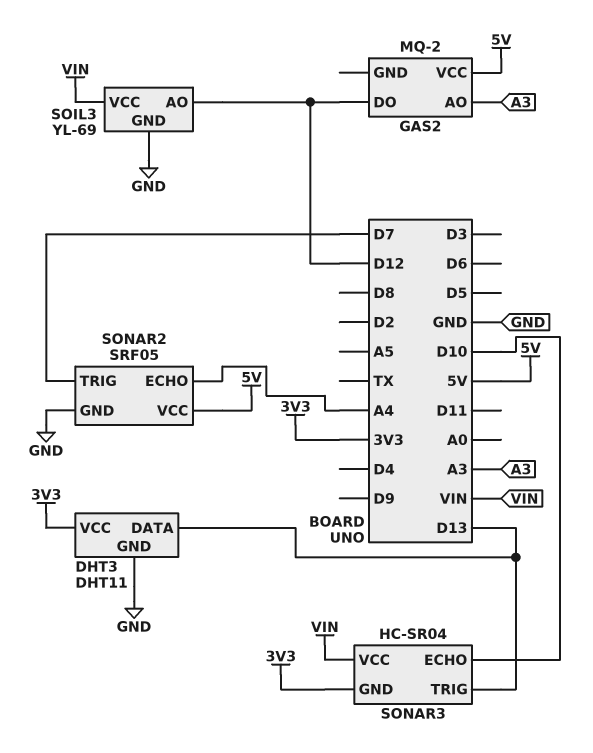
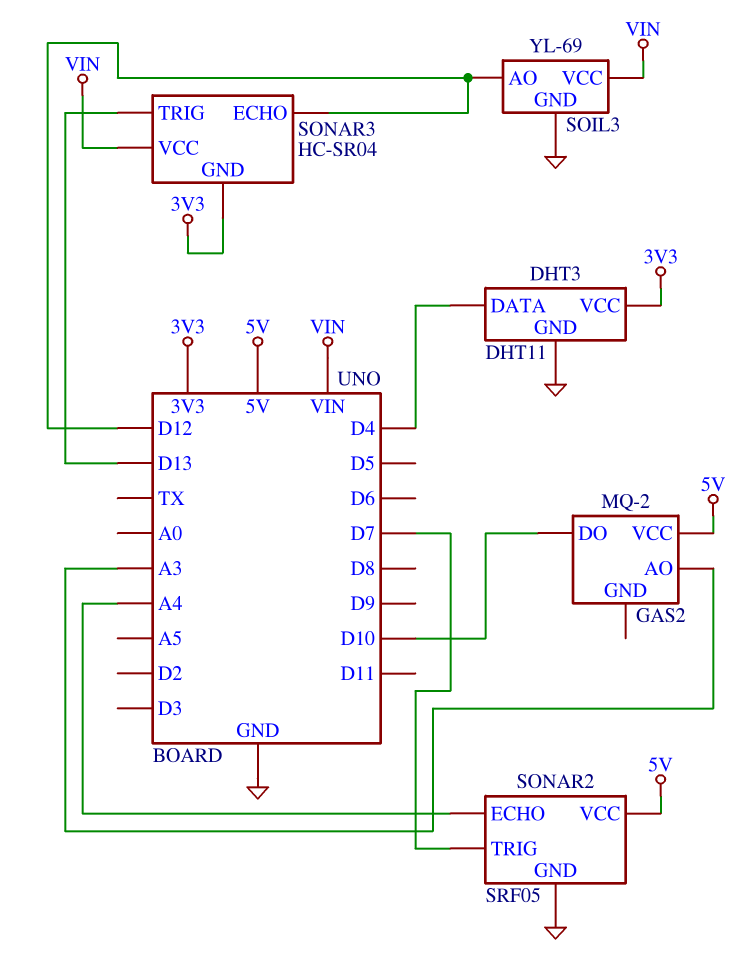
DHT3 pin DATA: D13 -> D4
GAS2 pin DO: D12 -> D10
SONAR3 pin ECHO: D10 -> D12

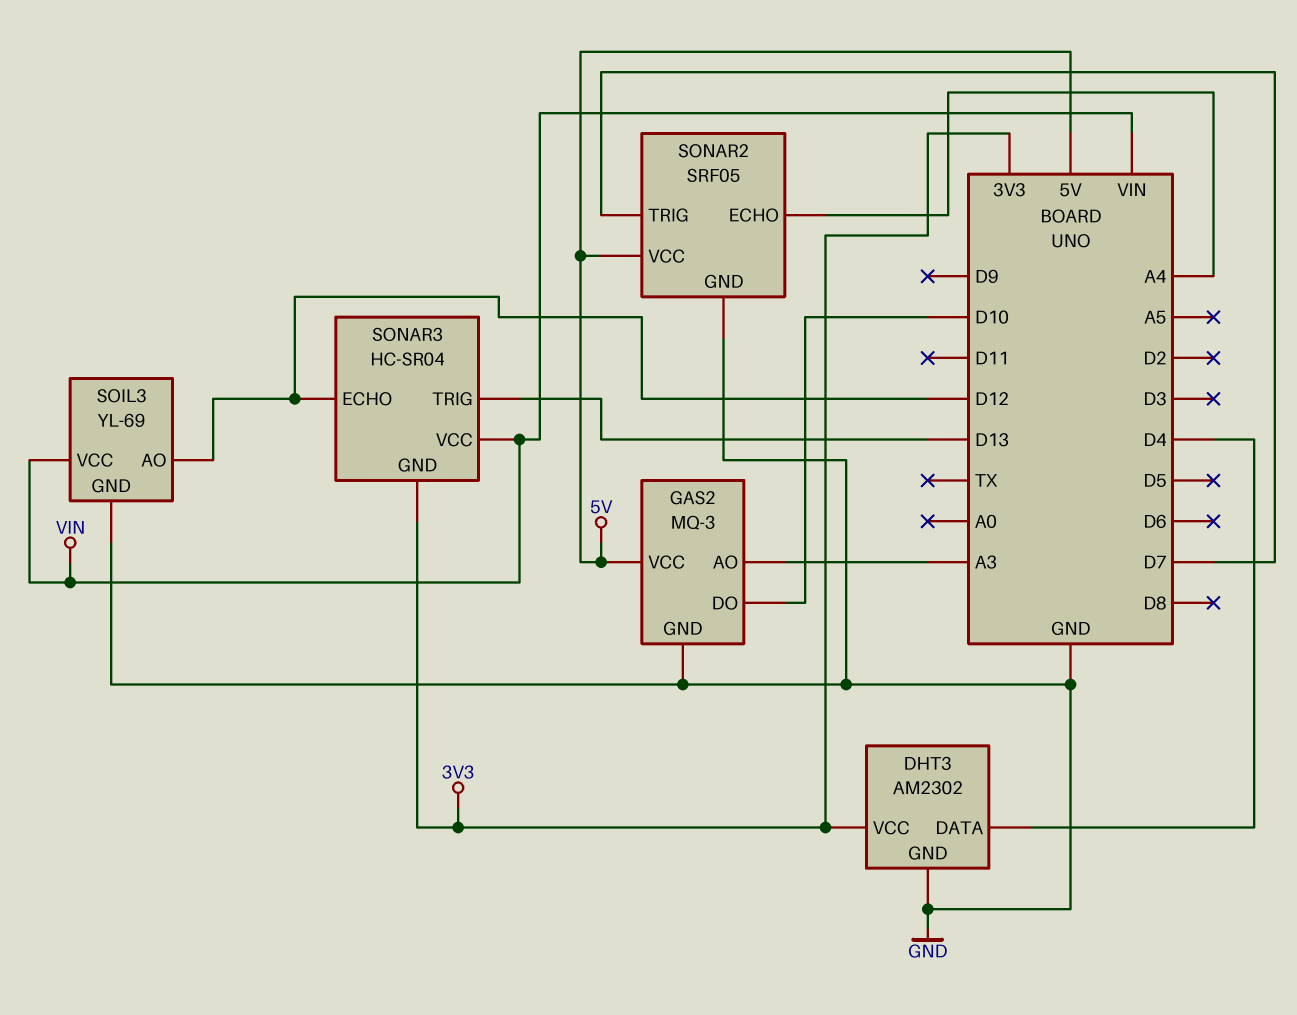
DHT3: DHT11 -> AM2302
GAS2: MQ-2 -> MQ-3
GAS2 pin GND: none -> GND

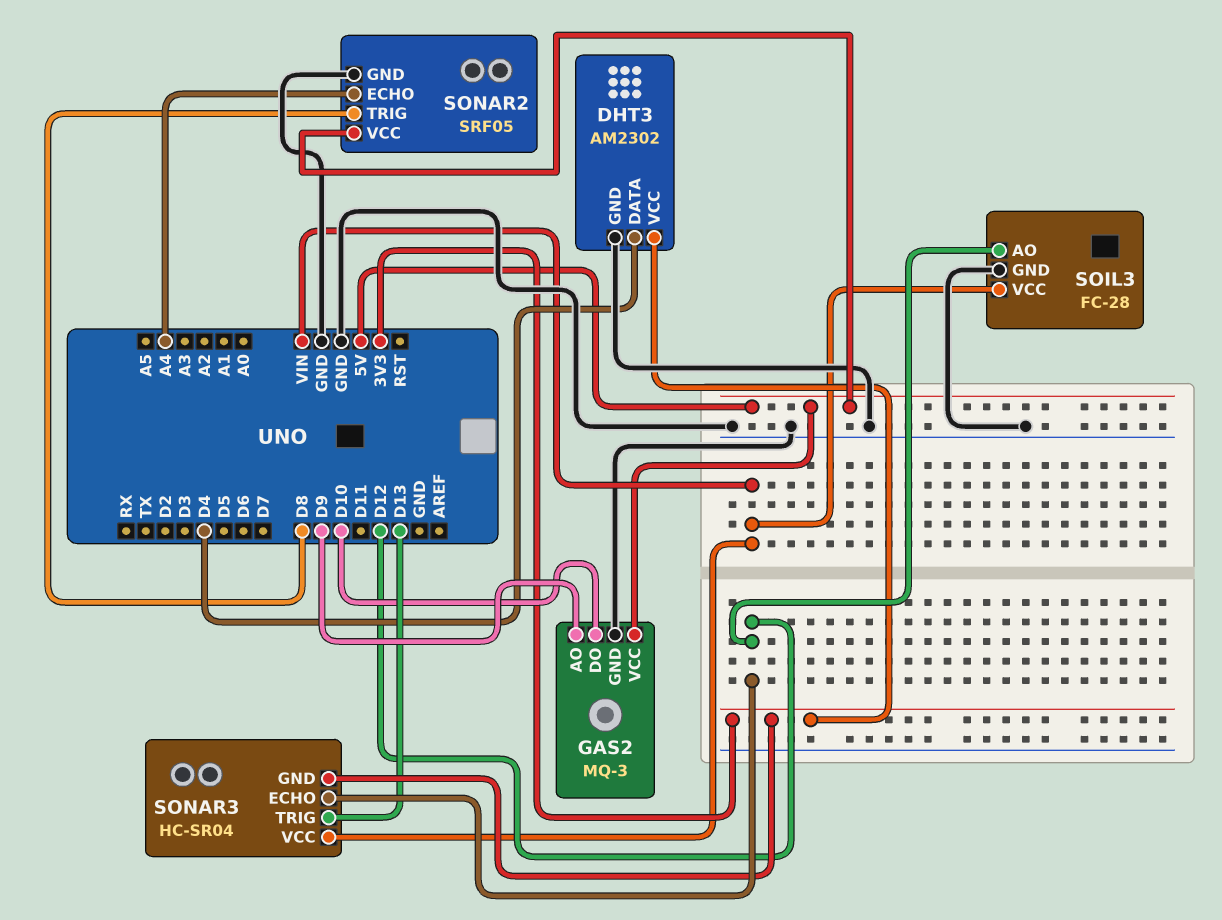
GAS2 pin AO: A3 -> D9
SOIL3: YL-69 -> FC-28
SONAR2 pin TRIG: D7 -> D8

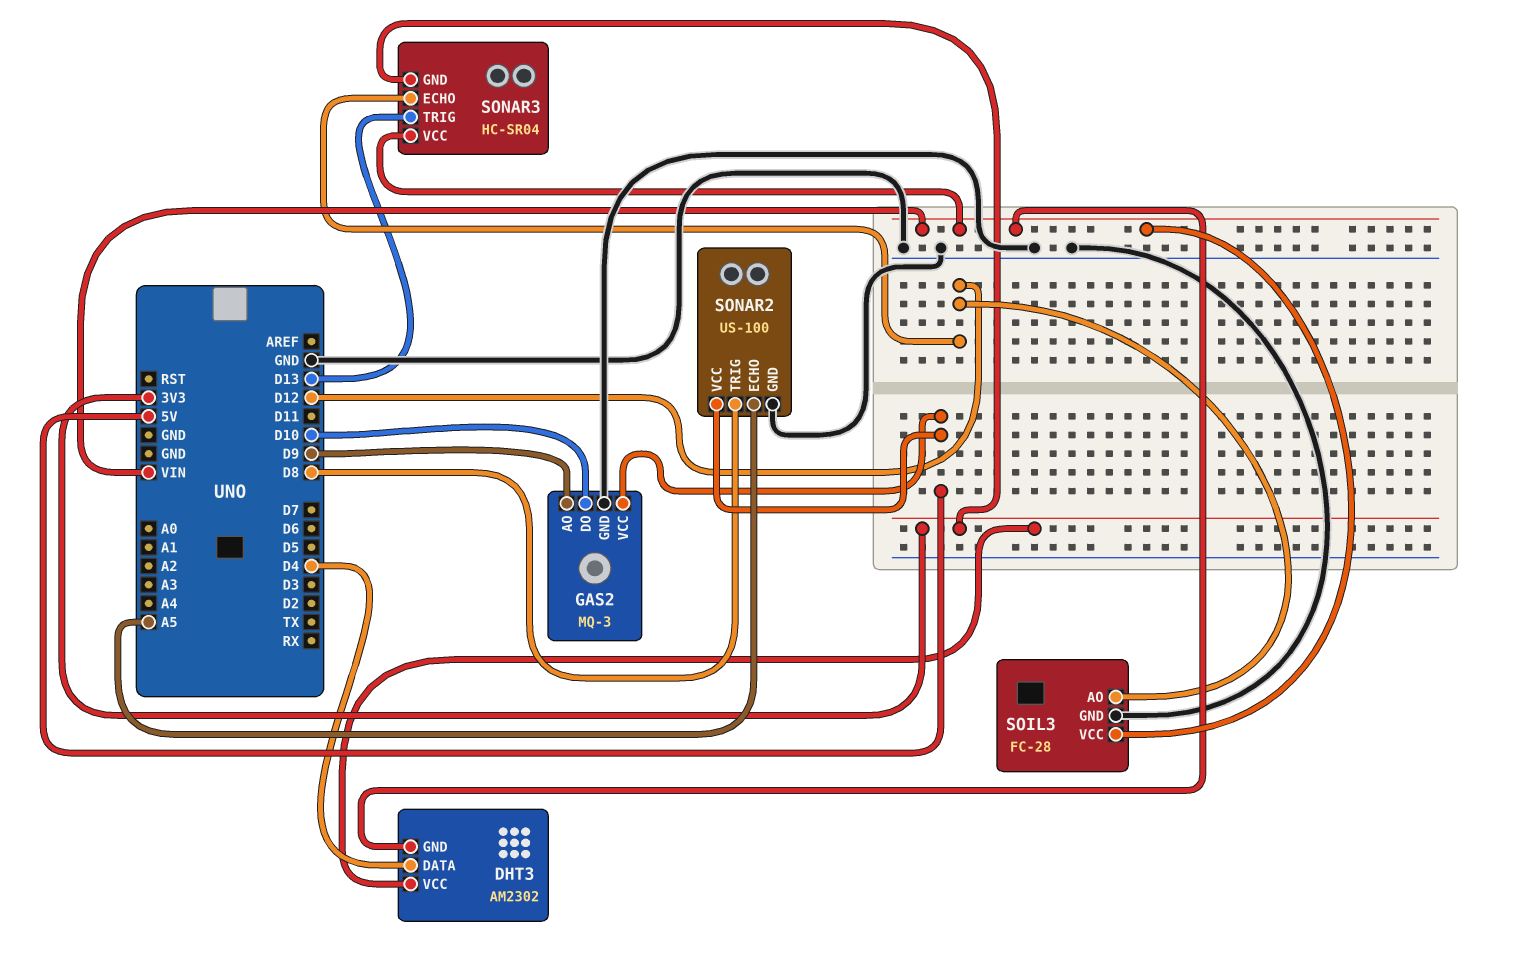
DHT3 pin GND: GND -> VIN
SONAR2: SRF05 -> US-100
SONAR2 pin ECHO: A4 -> A5

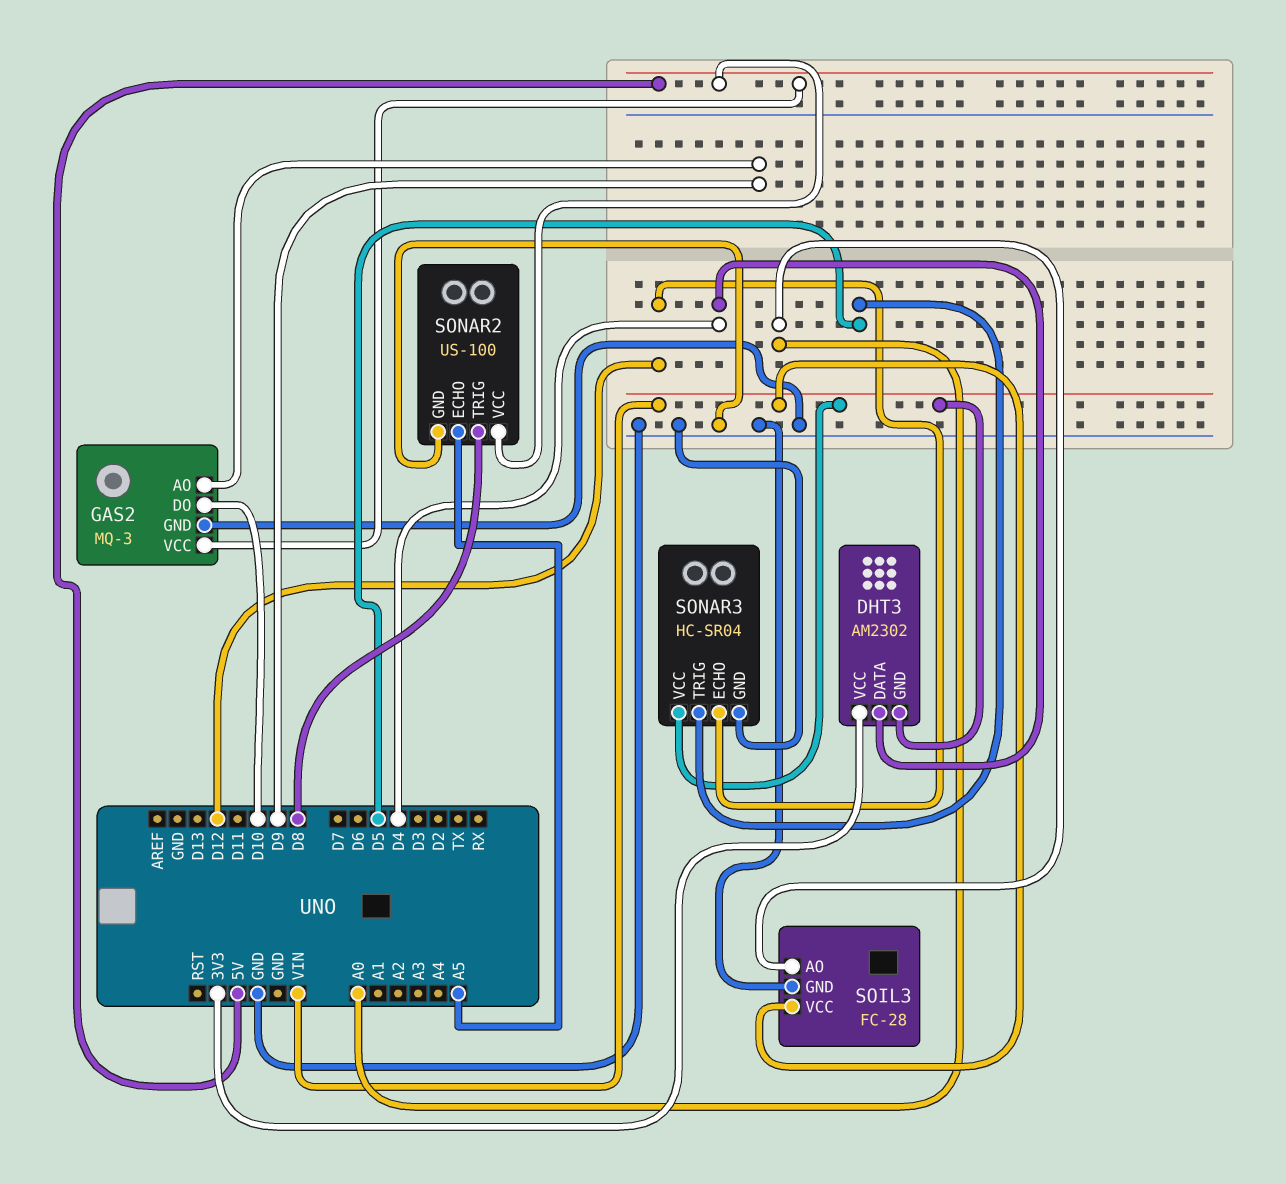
SOIL3 pin AO: D12 -> A0
SONAR3 pin GND: 3V3 -> GND
SONAR3 pin TRIG: D13 -> D5

